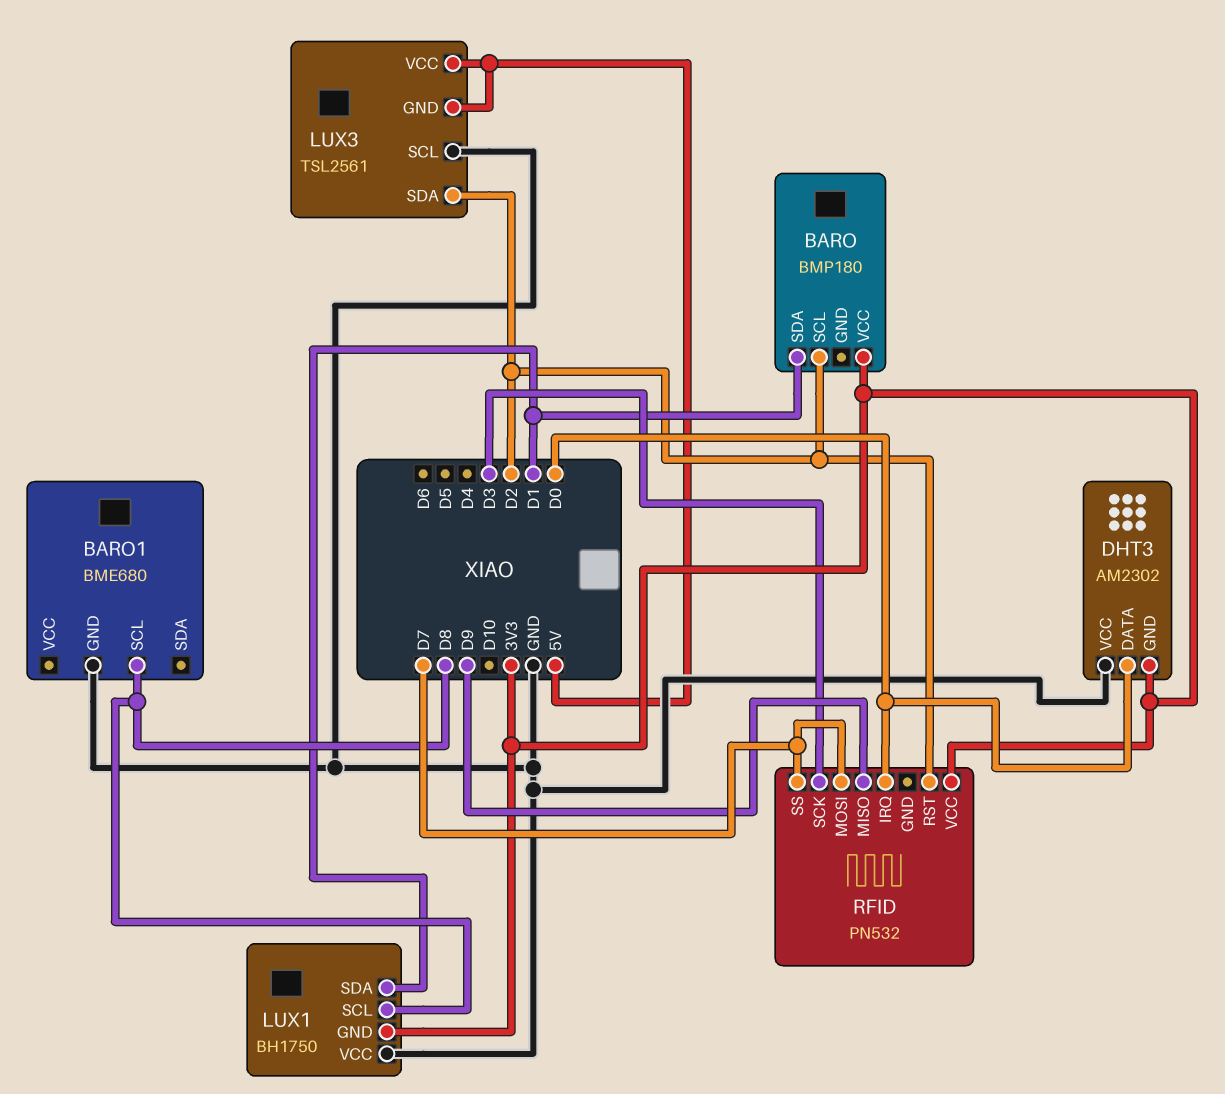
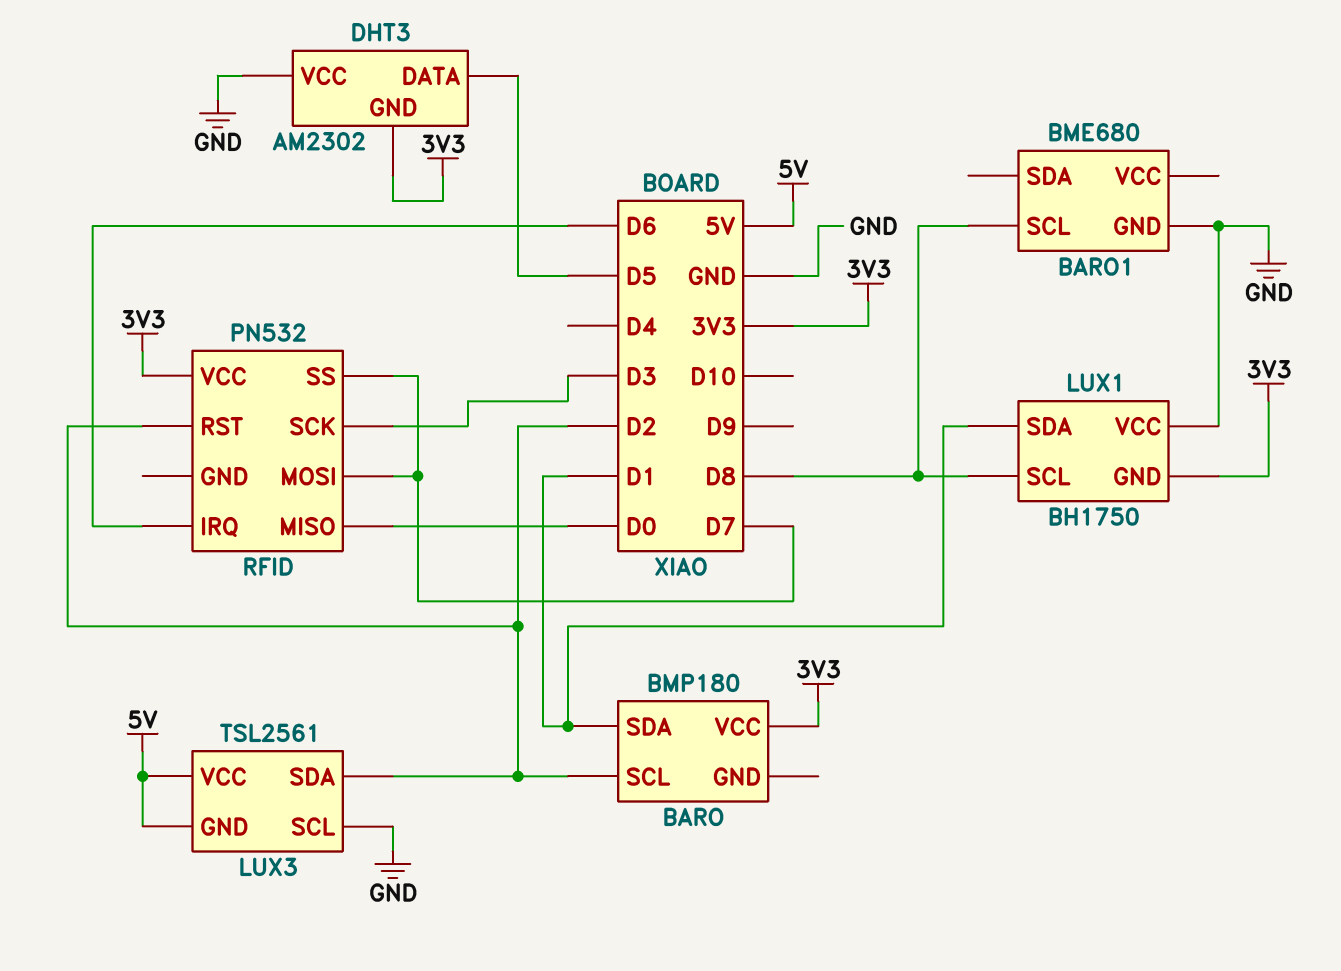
DHT3 pin DATA: D0 -> D5
RFID pin IRQ: D0 -> D6
RFID pin MISO: D9 -> D0

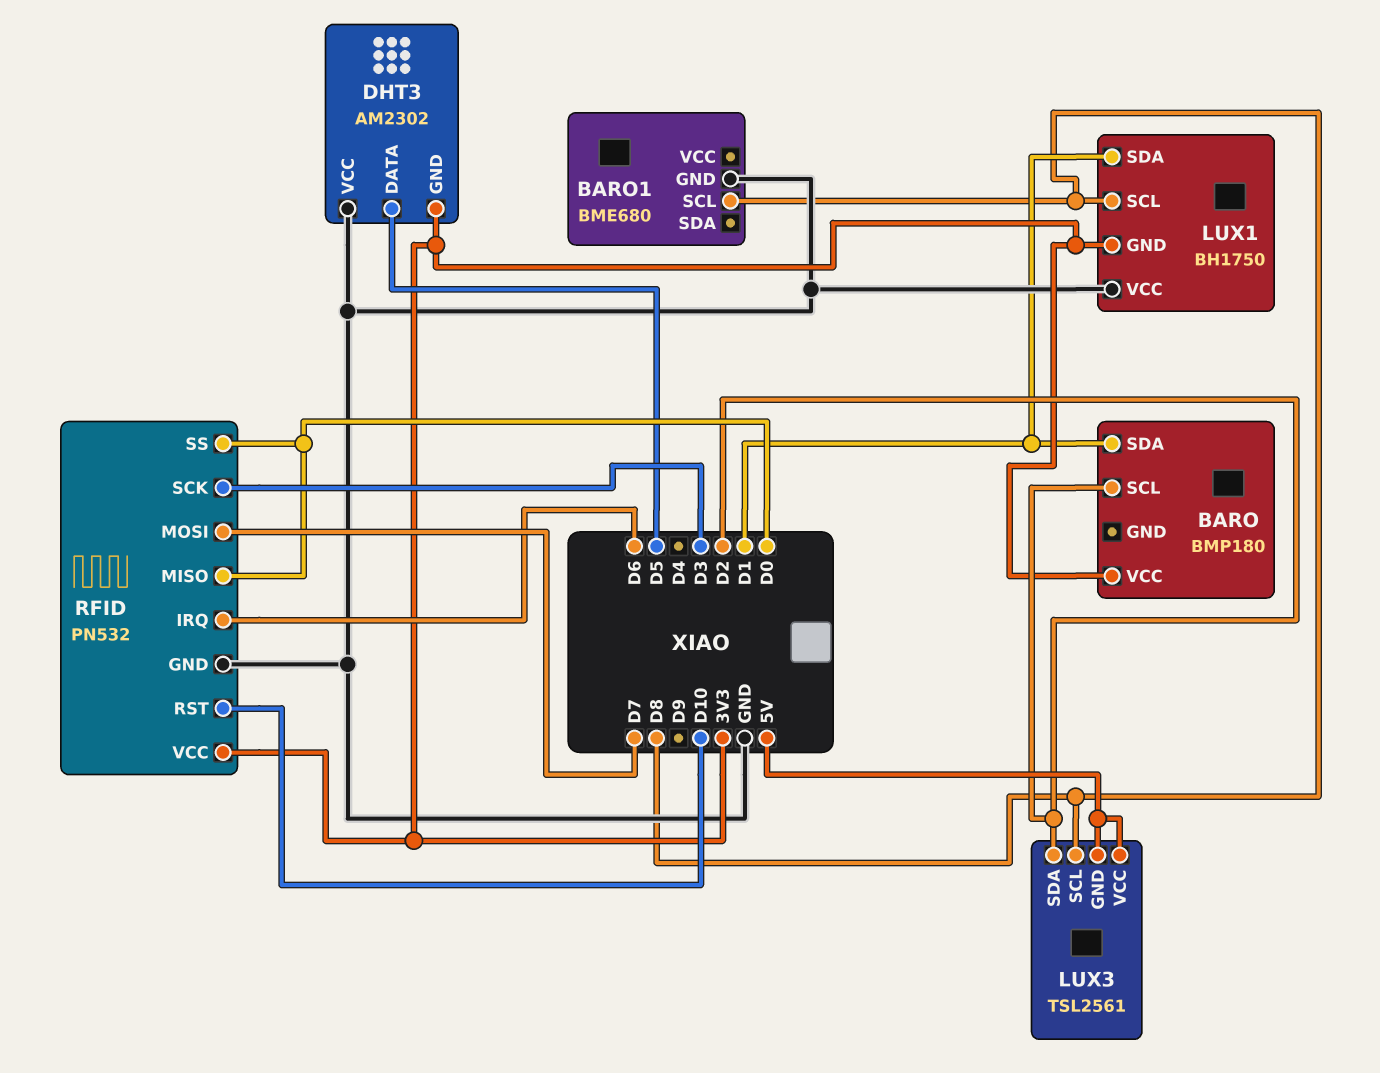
LUX3 pin SCL: GND -> D8
RFID pin GND: none -> GND
RFID pin RST: D2 -> D10
RFID pin SS: D7 -> D0

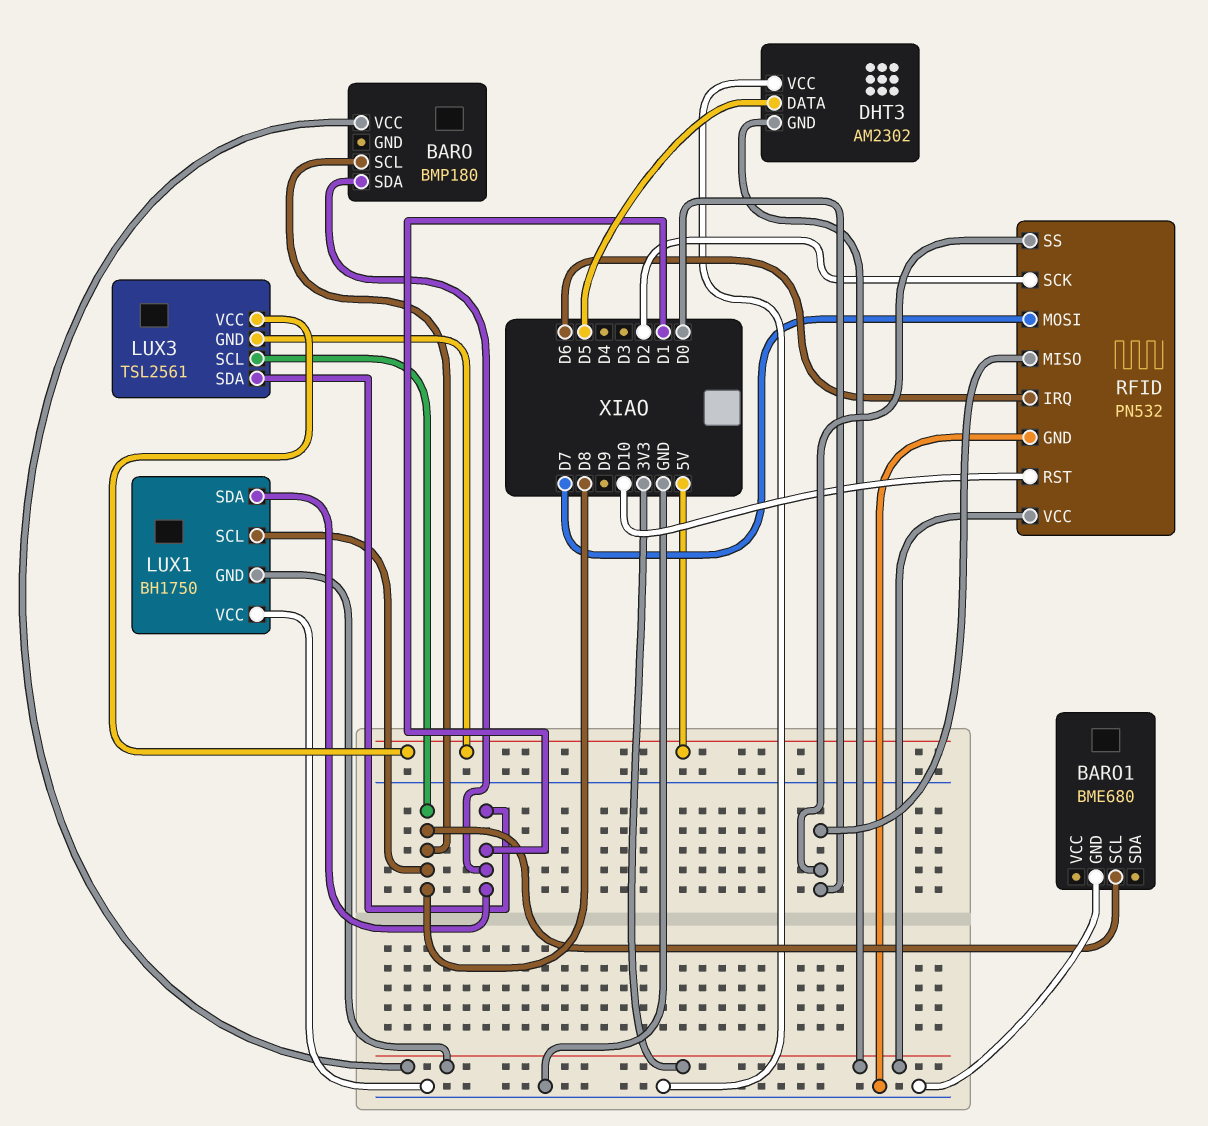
BARO pin SCL: D2 -> D8
LUX3 pin SDA: D2 -> D1
RFID pin SCK: D3 -> D2

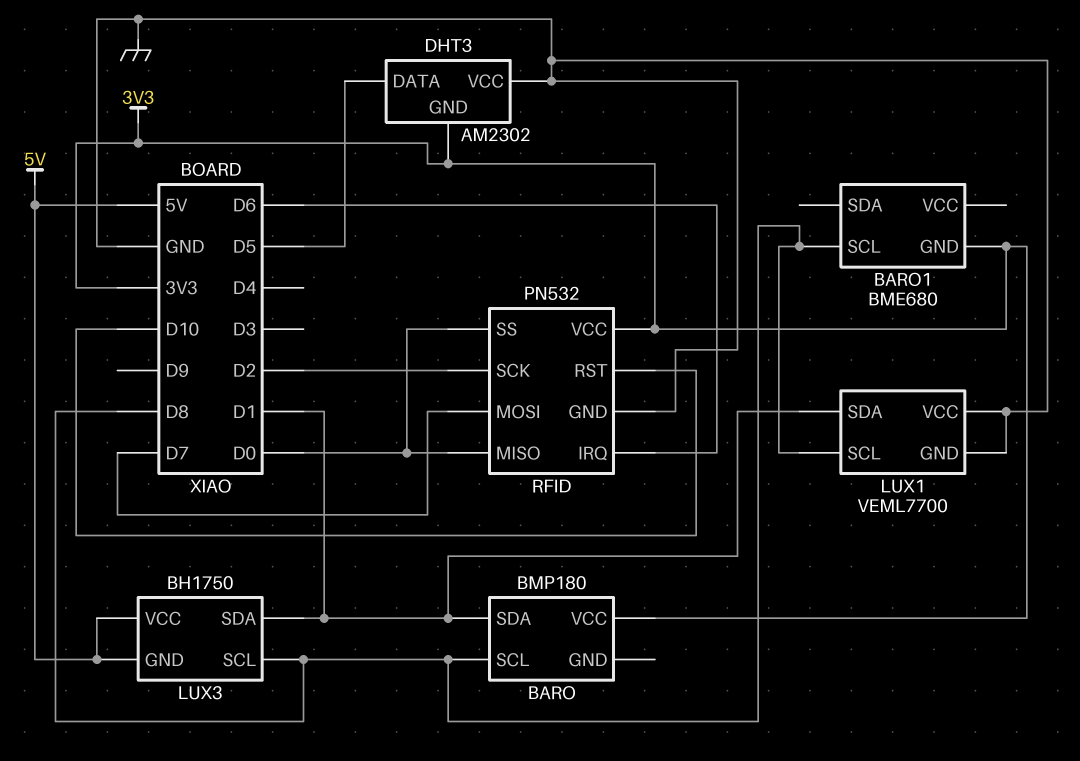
BARO1 pin GND: GND -> 3V3
LUX1: BH1750 -> VEML7700
LUX1 pin GND: 3V3 -> GND
LUX3: TSL2561 -> BH1750

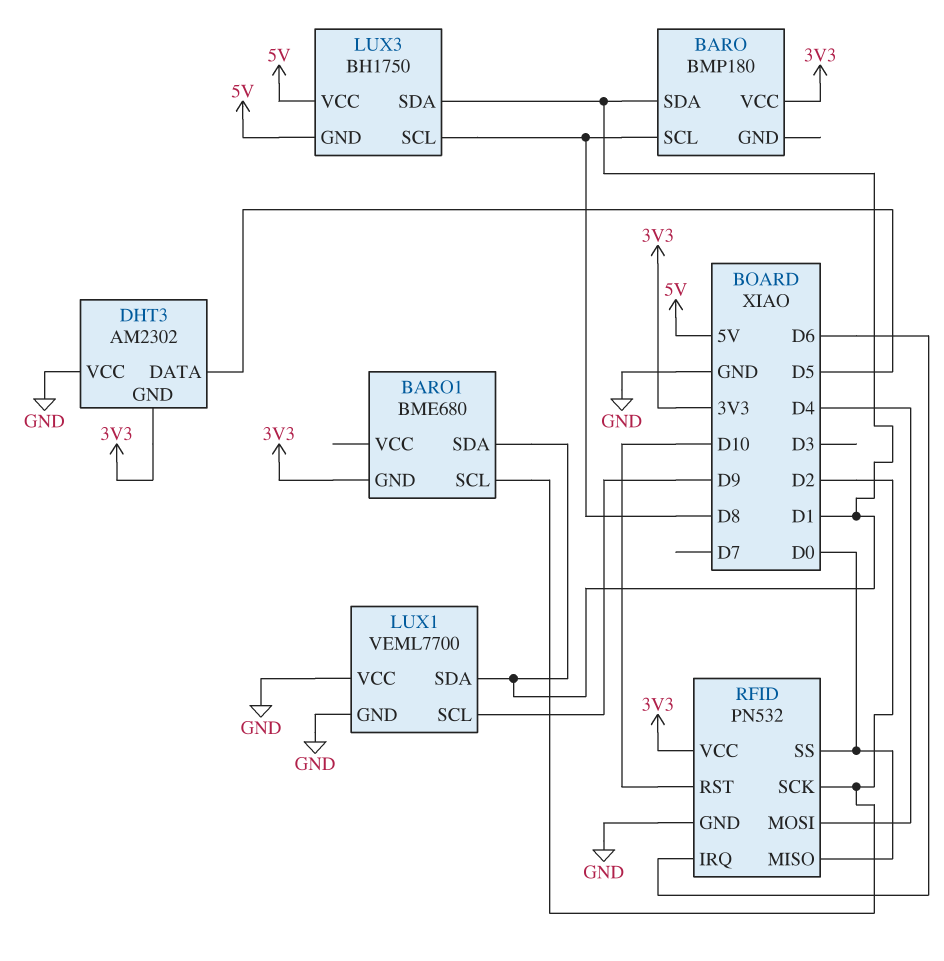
BARO1 pin SCL: D8 -> D2
BARO1 pin SDA: none -> D1
LUX1 pin SCL: D8 -> D9
RFID pin MOSI: D7 -> D4

